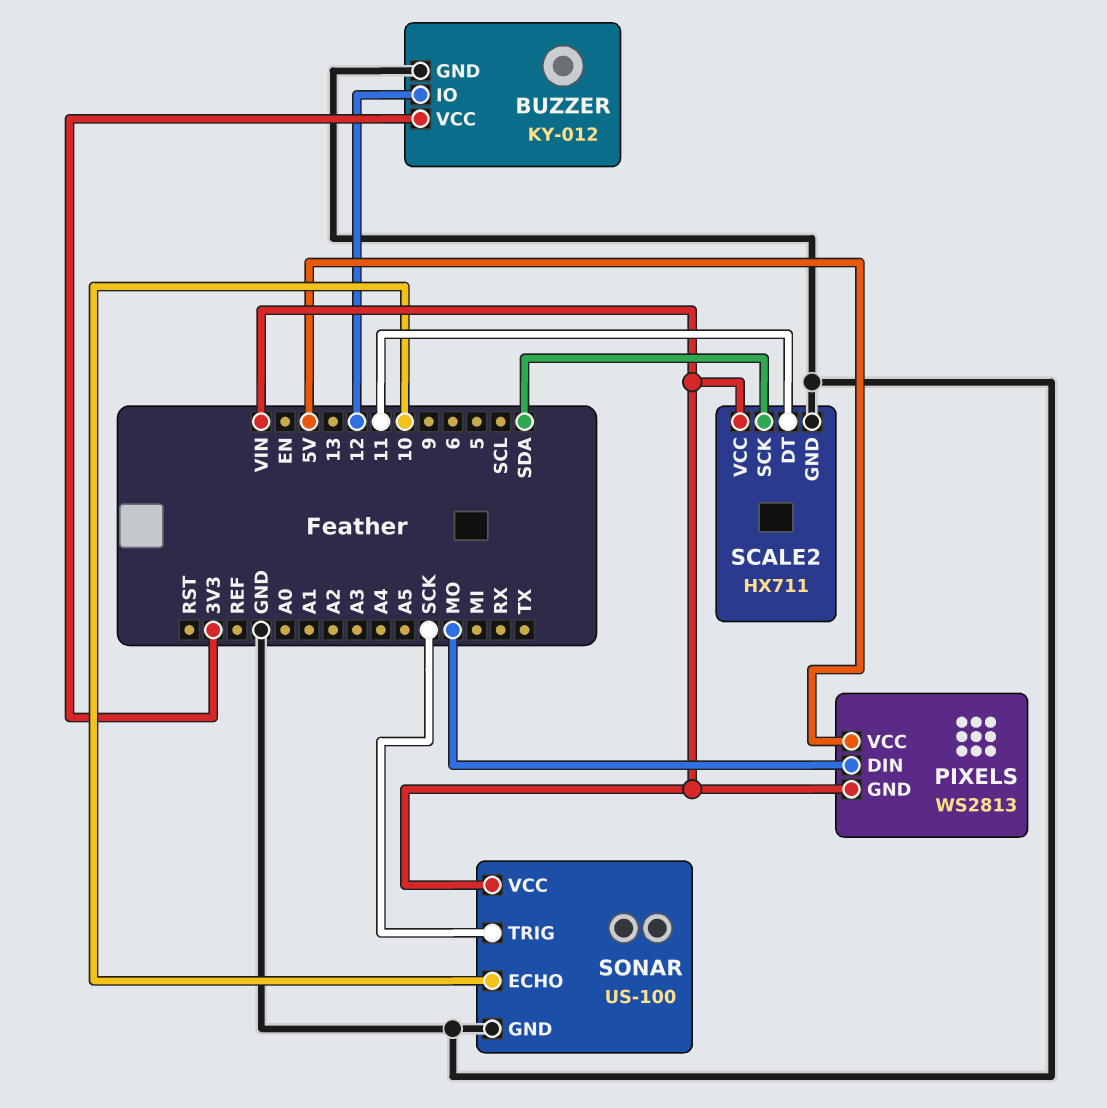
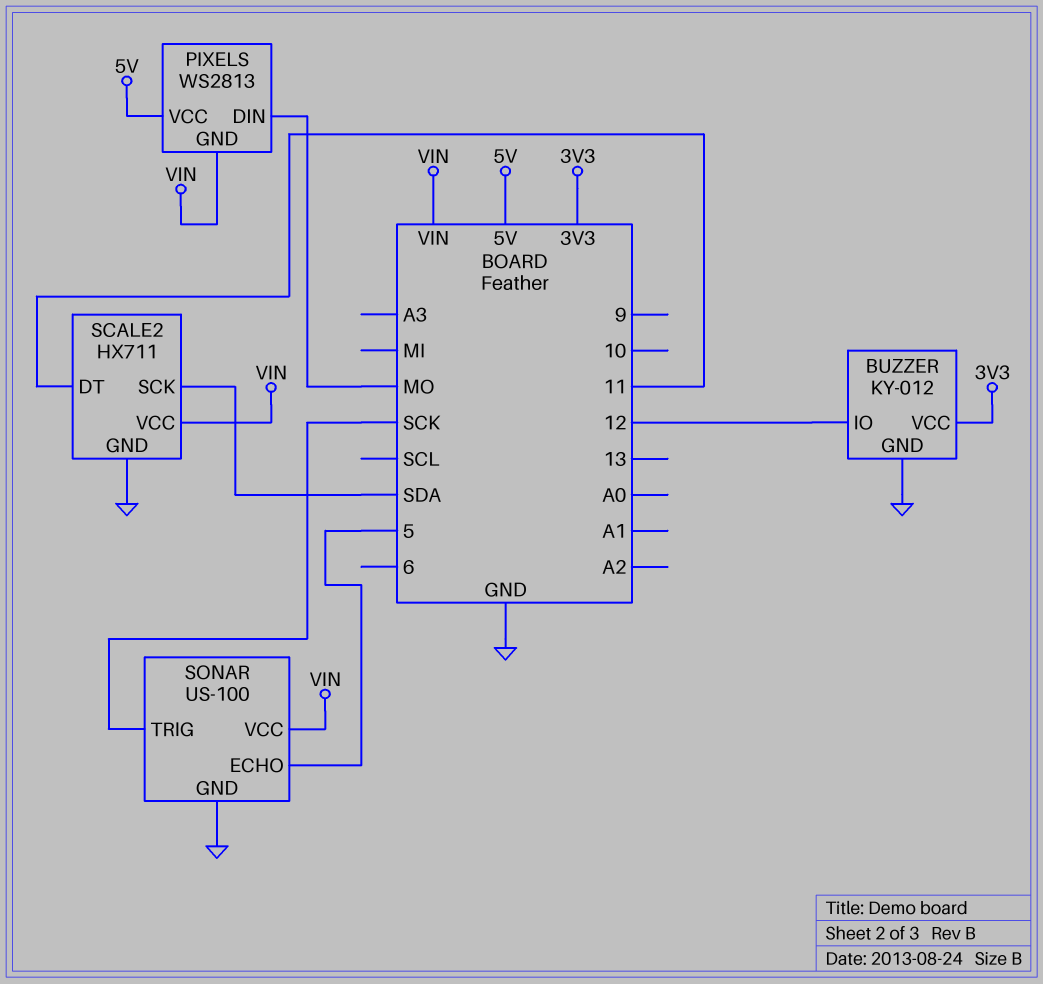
SONAR pin ECHO: 10 -> 5

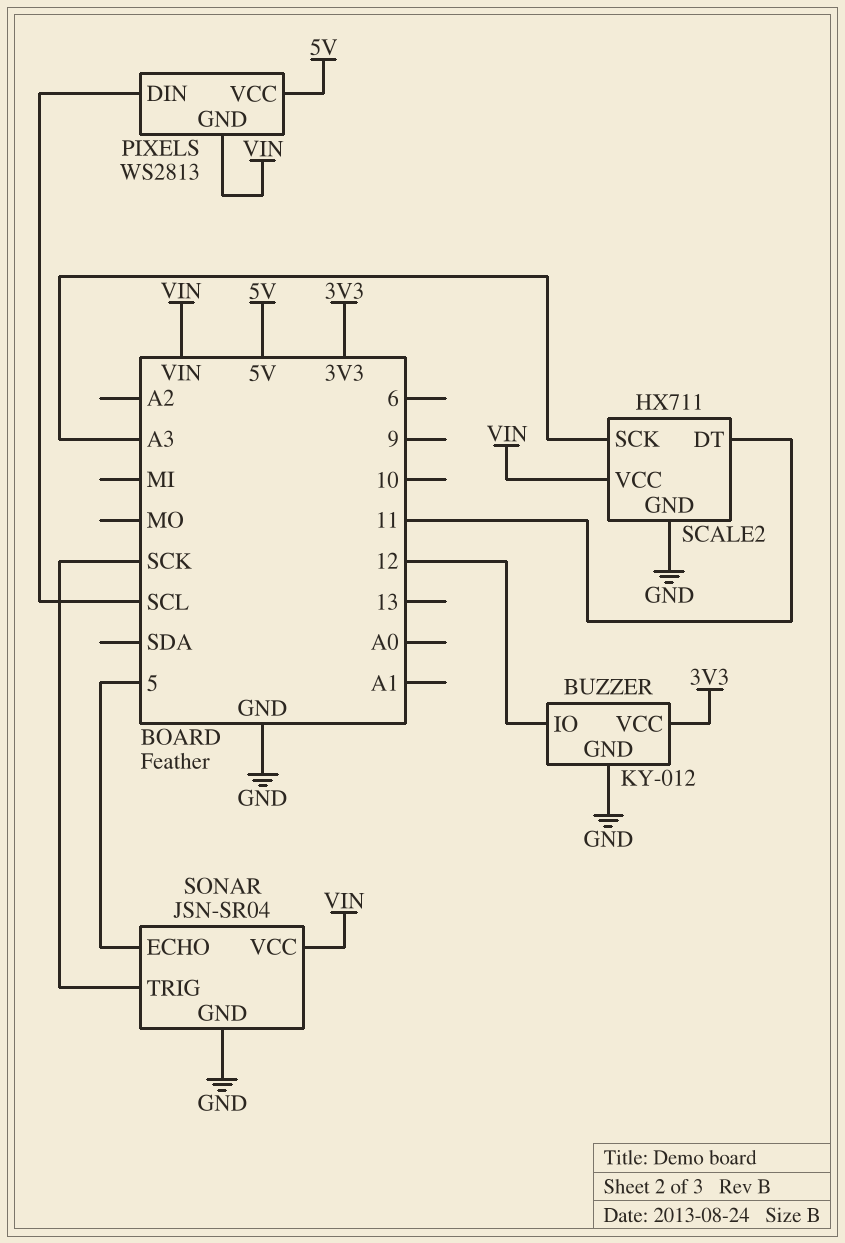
PIXELS pin DIN: MO -> SCL
SCALE2 pin SCK: SDA -> A3
SONAR: US-100 -> JSN-SR04

